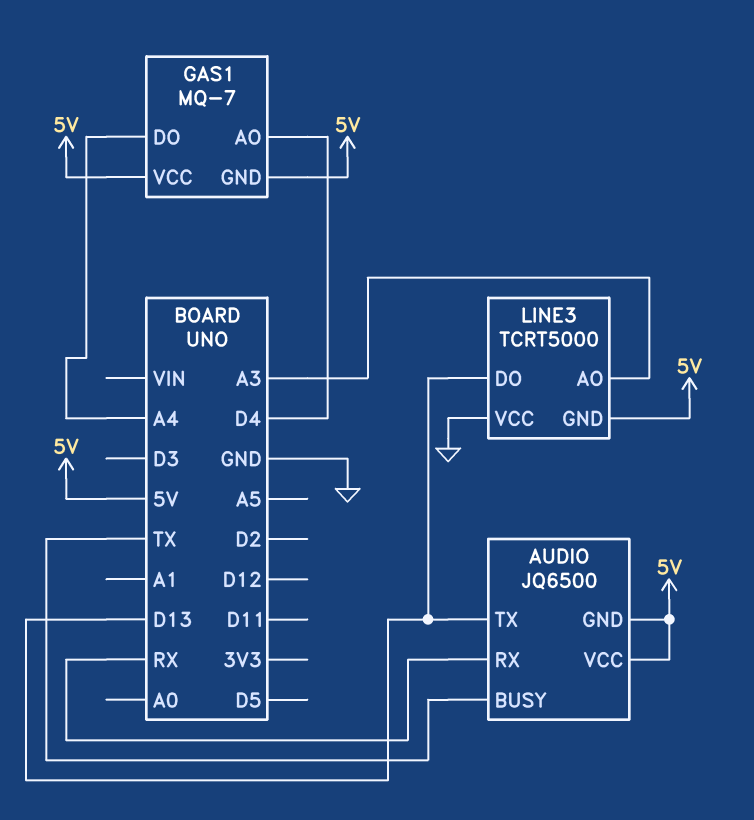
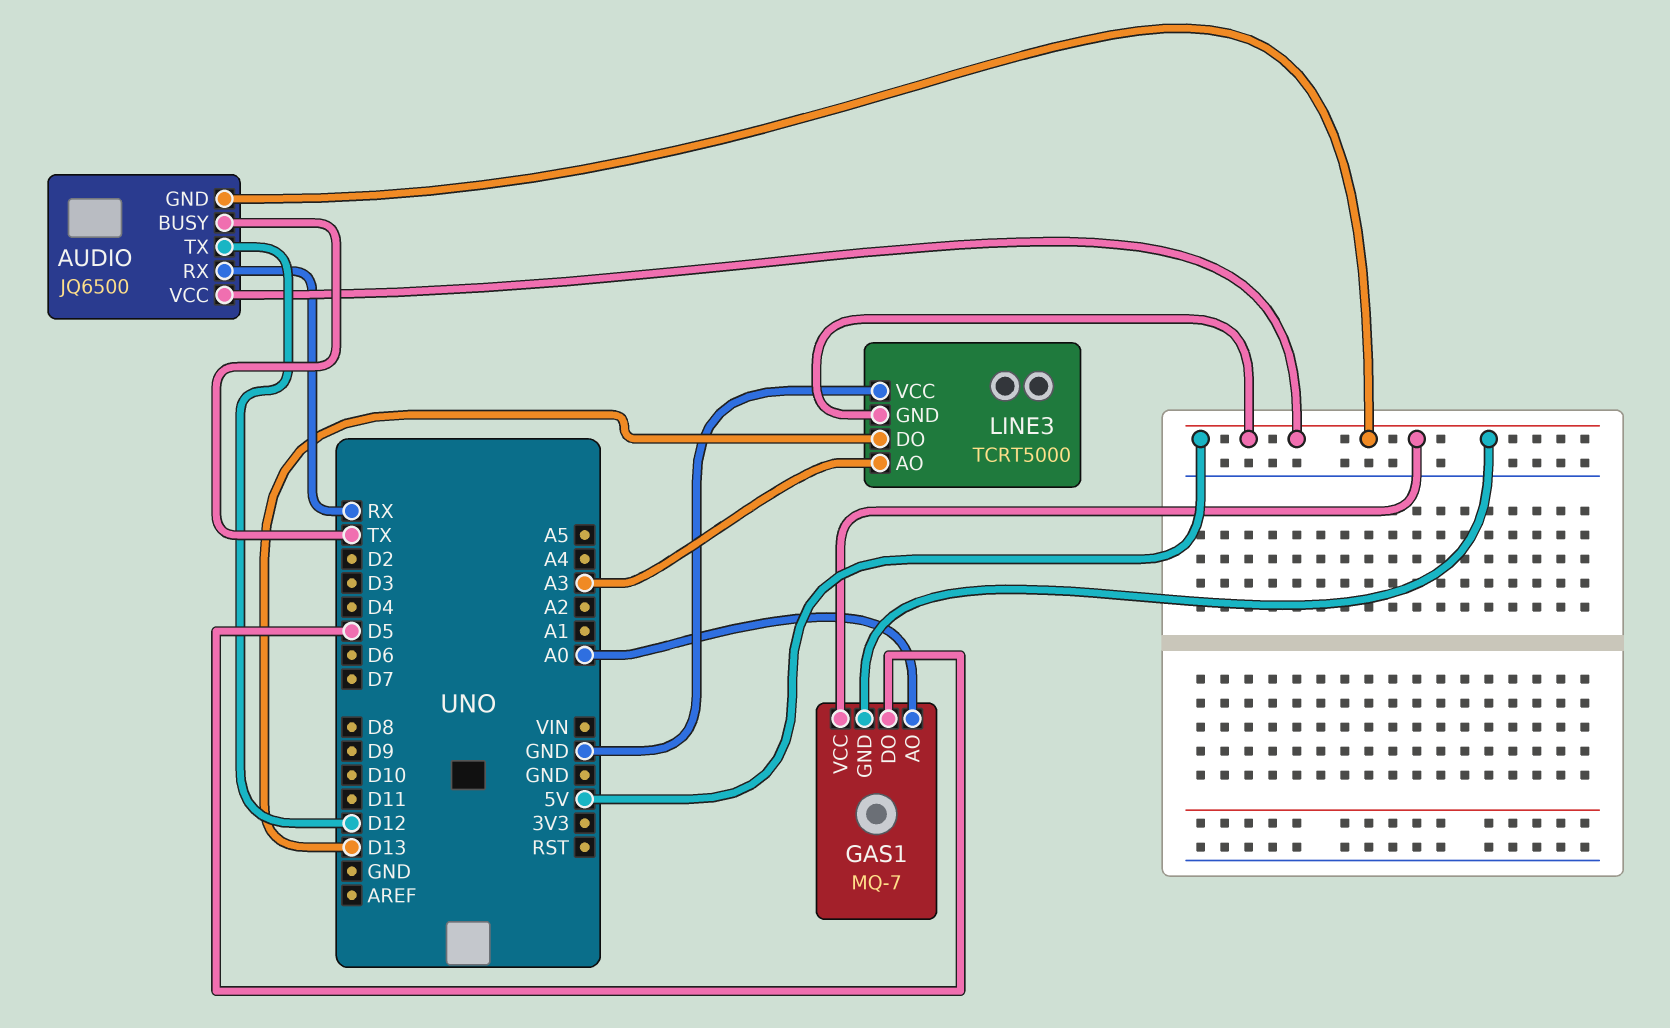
AUDIO pin TX: D13 -> D12
GAS1 pin AO: D4 -> A0
GAS1 pin DO: A4 -> D5

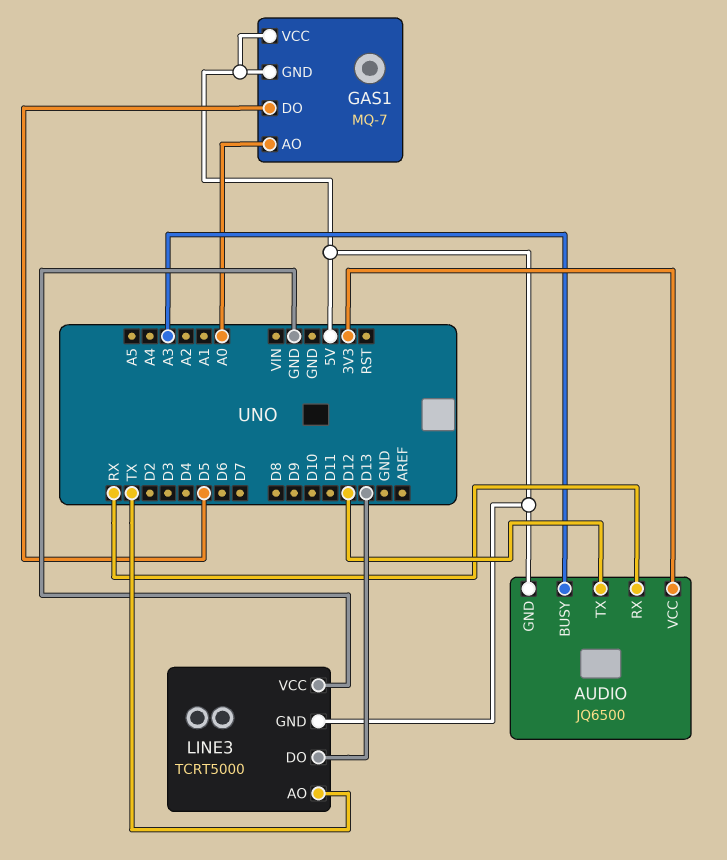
AUDIO pin BUSY: TX -> A3
AUDIO pin VCC: 5V -> 3V3
LINE3 pin AO: A3 -> TX

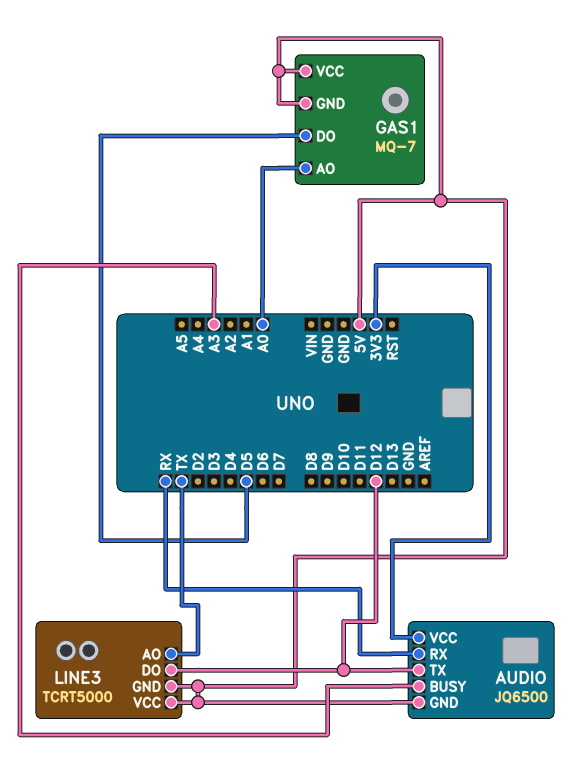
LINE3 pin DO: D13 -> D12
LINE3 pin VCC: GND -> 5V

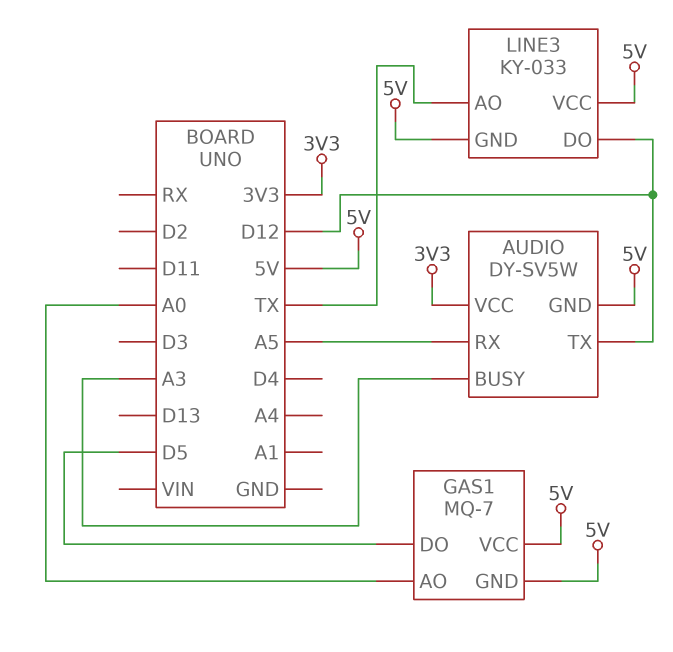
AUDIO: JQ6500 -> DY-SV5W
AUDIO pin RX: RX -> A5
LINE3: TCRT5000 -> KY-033

